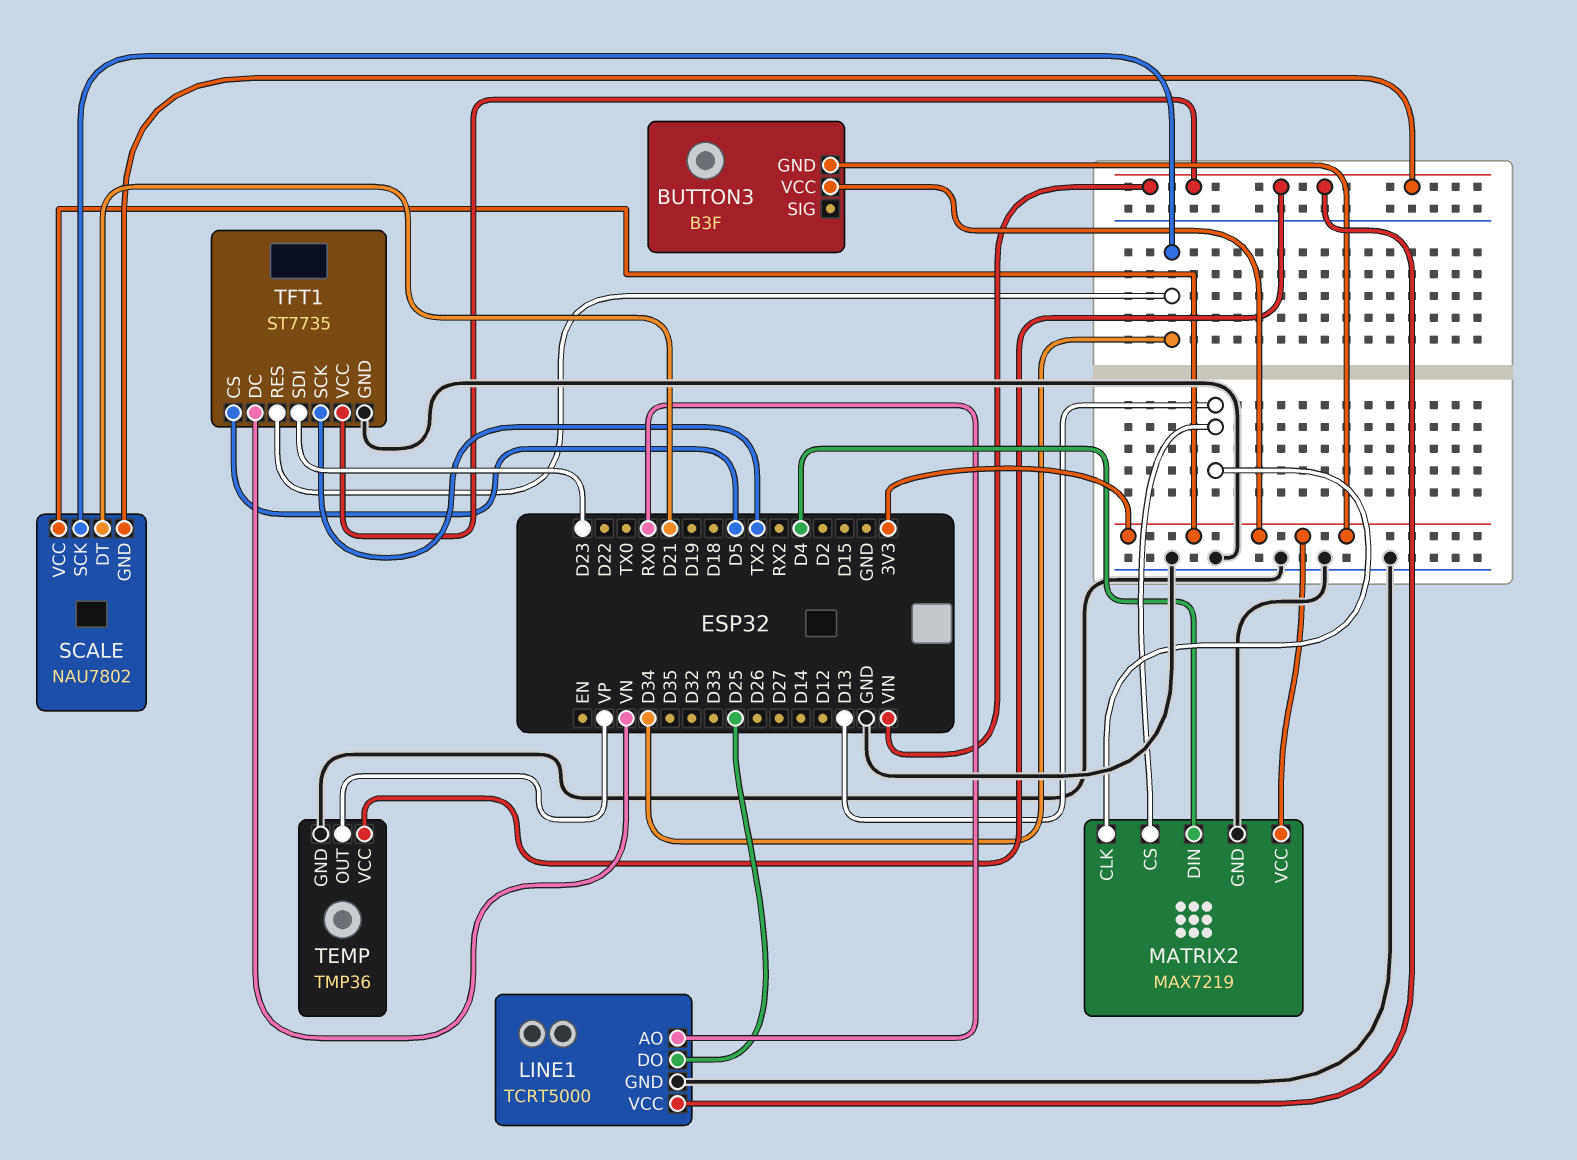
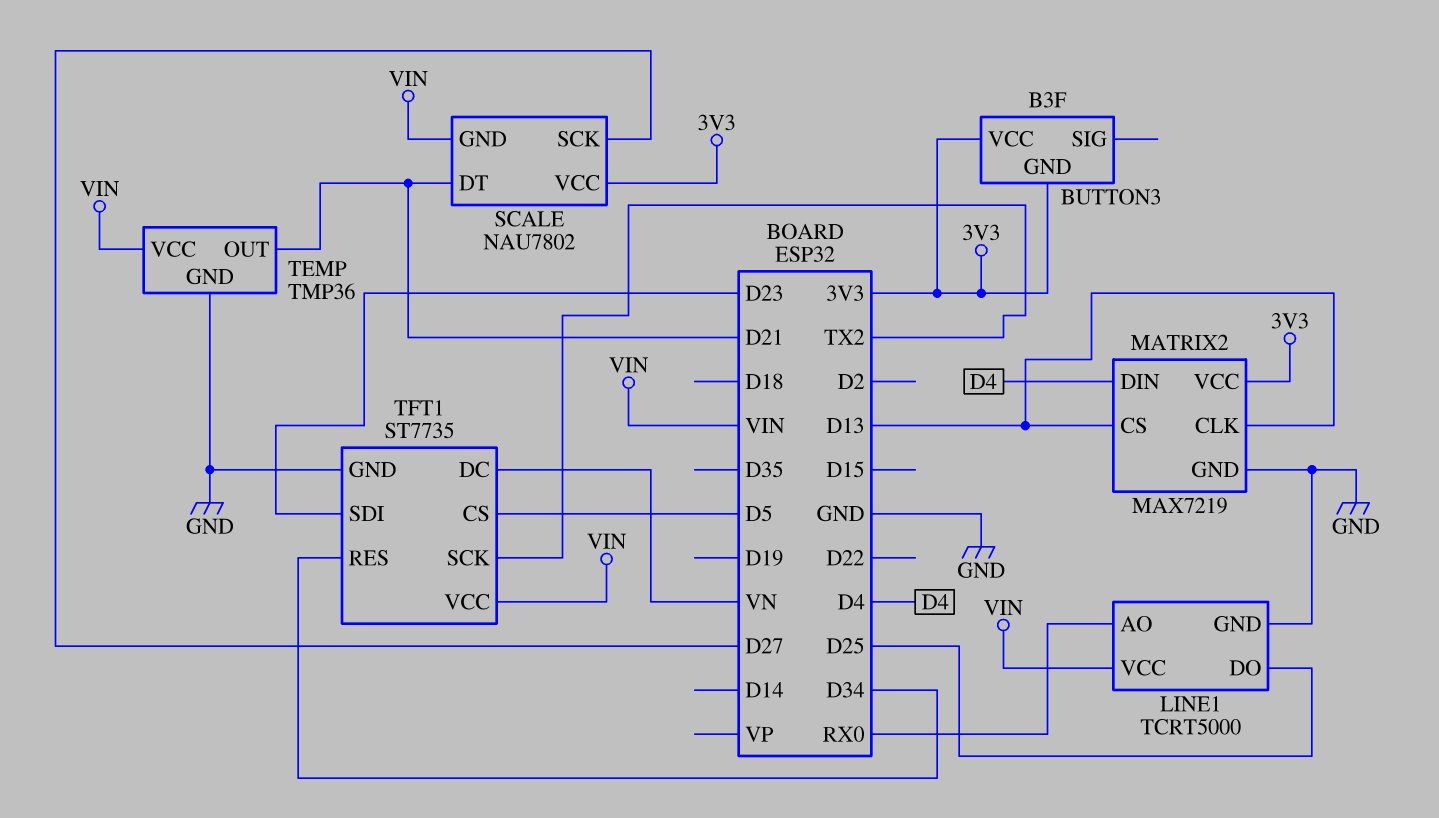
SCALE pin SCK: D34 -> D27
TEMP pin OUT: VP -> D21

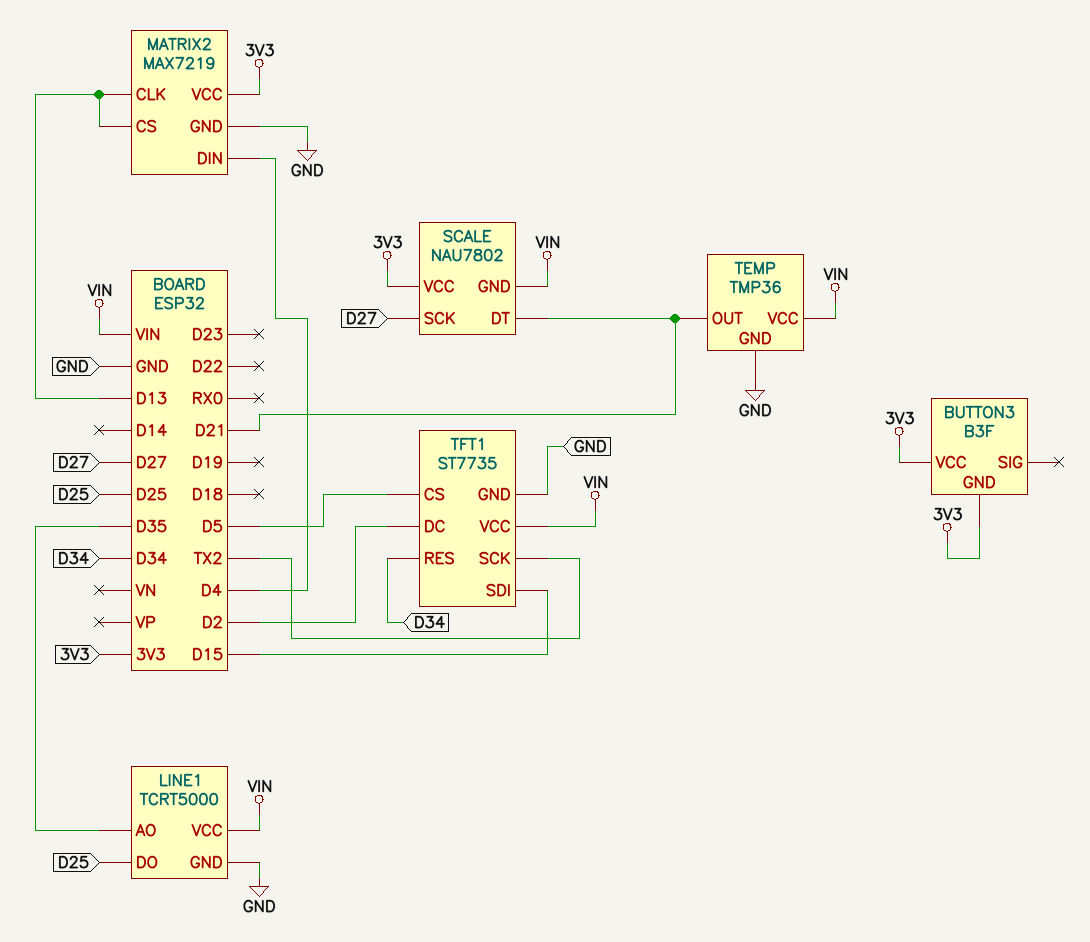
LINE1 pin AO: RX0 -> D35
TFT1 pin DC: VN -> D2
TFT1 pin SDI: D23 -> D15

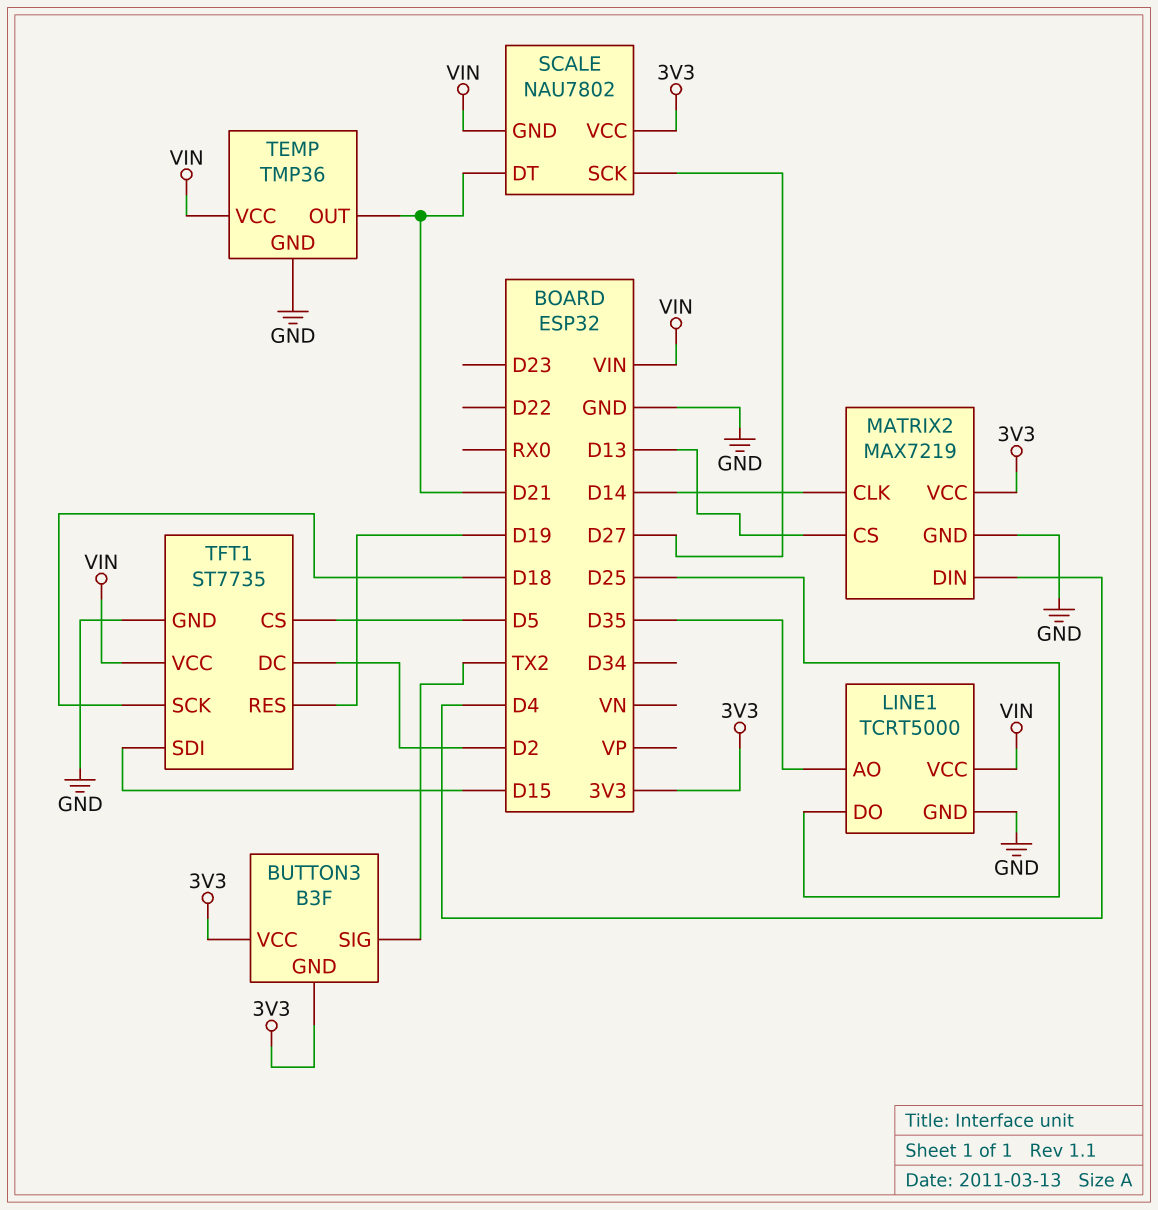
BUTTON3 pin SIG: none -> TX2
MATRIX2 pin CLK: D13 -> D14
TFT1 pin RES: D34 -> D19
TFT1 pin SCK: TX2 -> D18

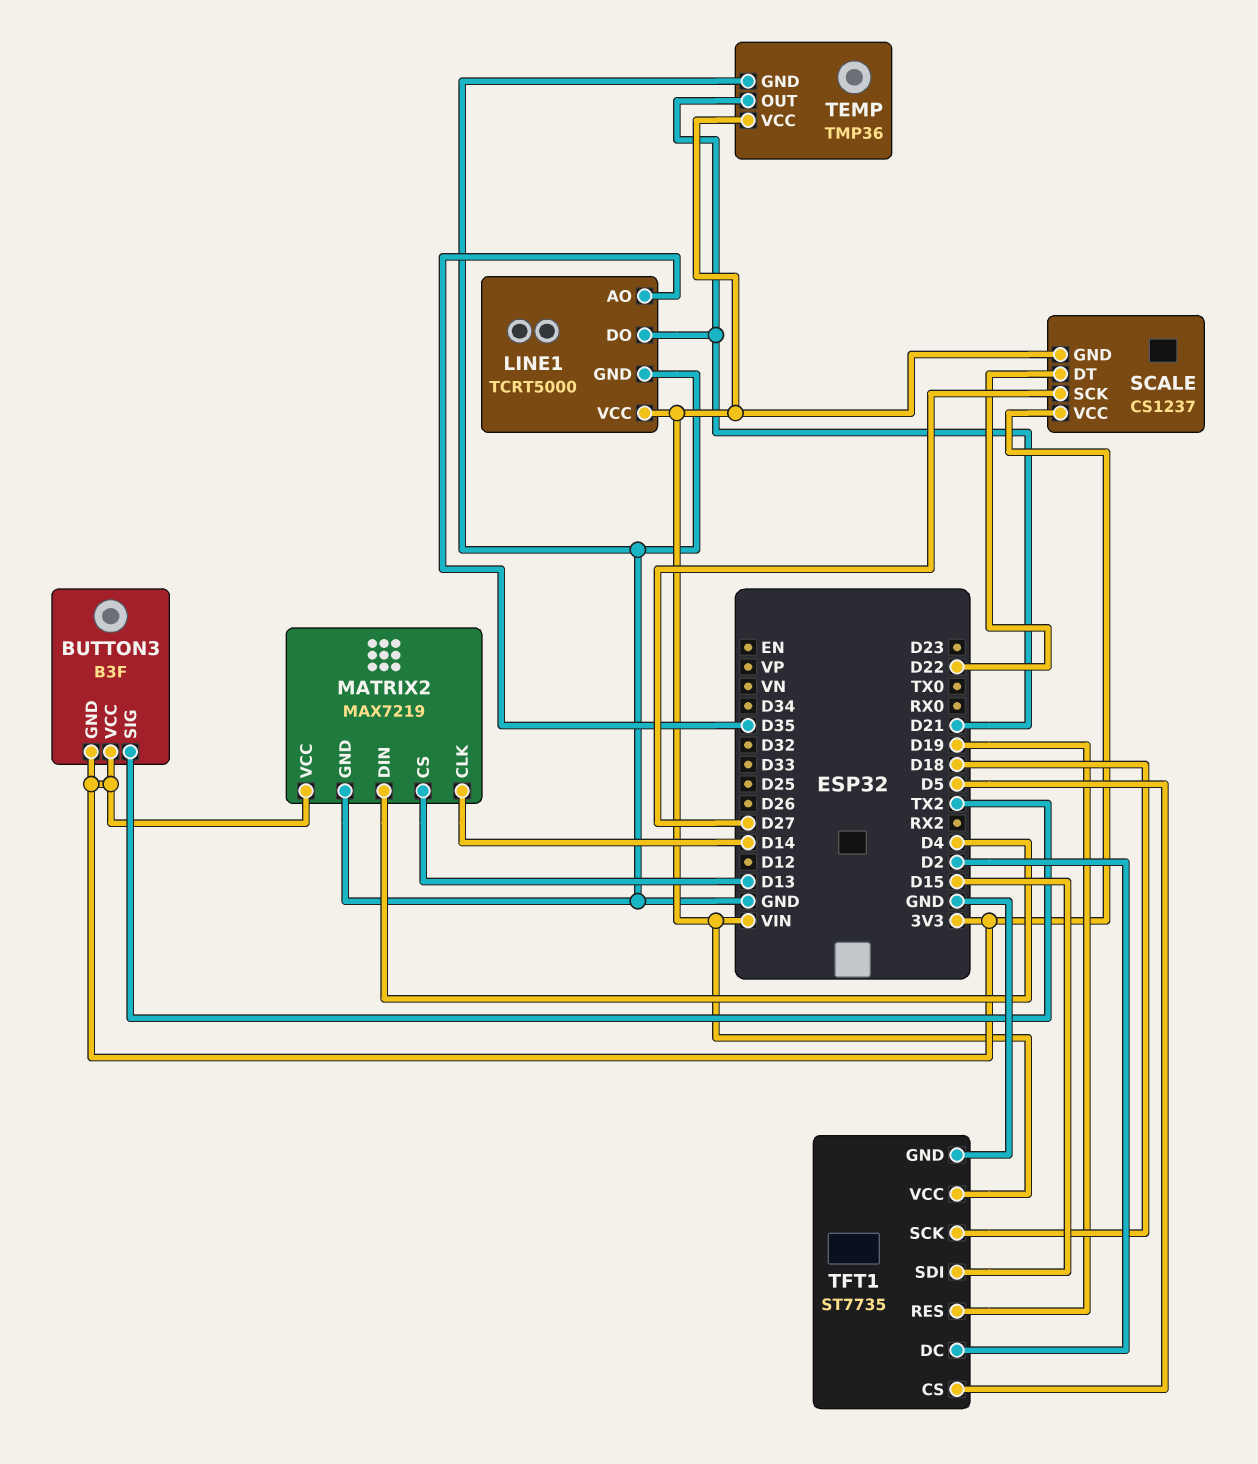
LINE1 pin DO: D25 -> D21
SCALE: NAU7802 -> CS1237
SCALE pin DT: D21 -> D22

